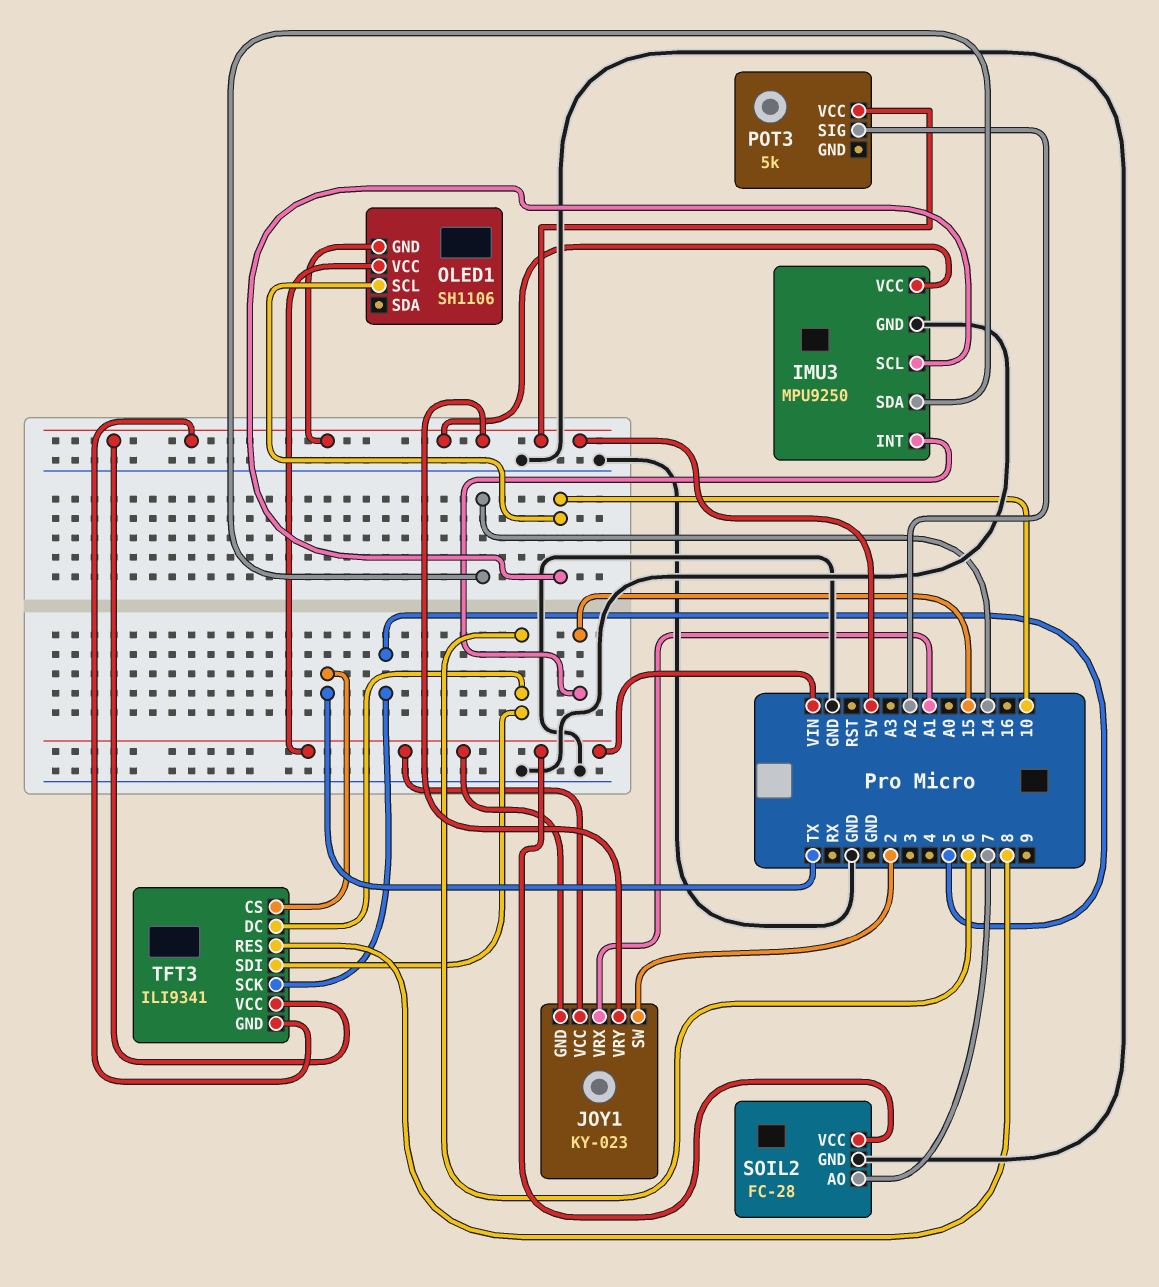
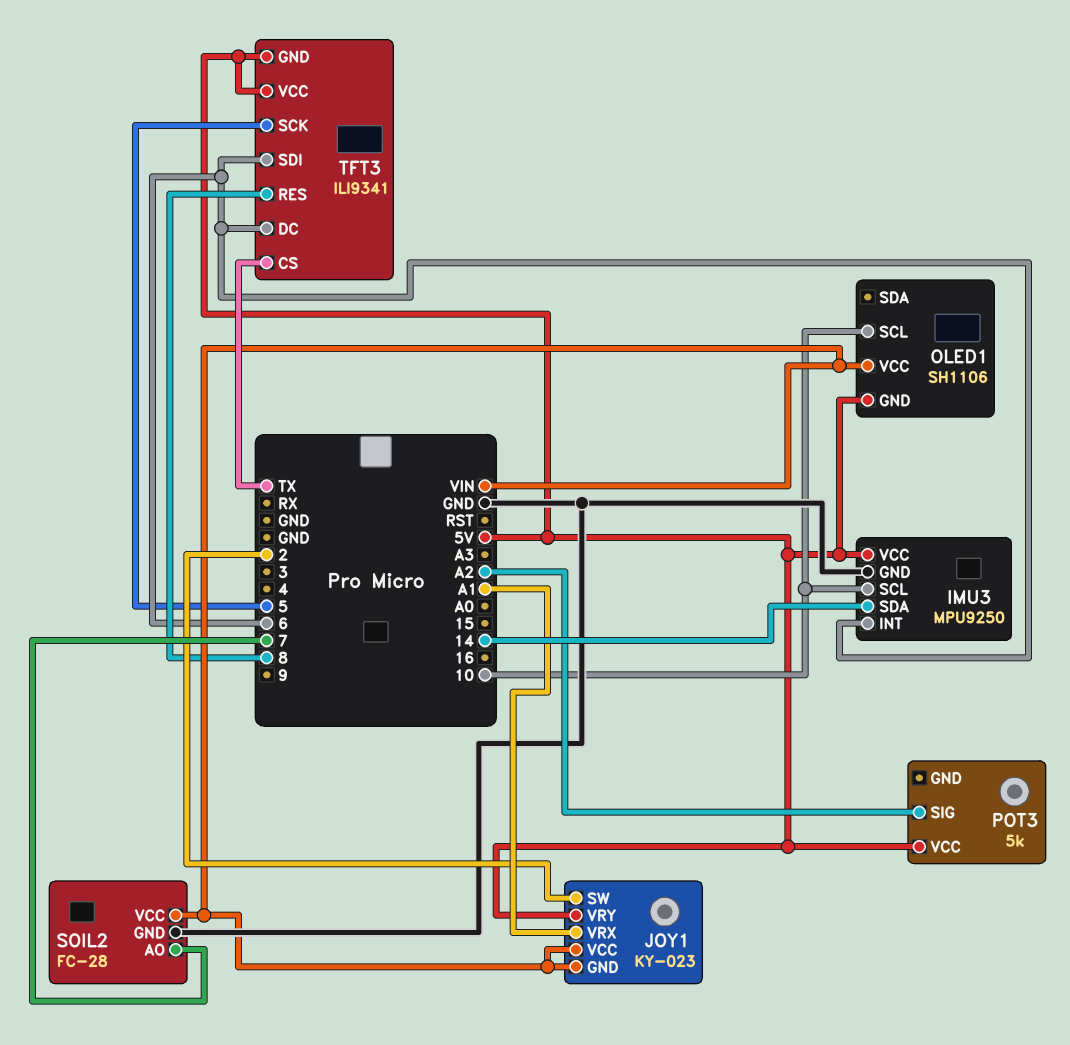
IMU3 pin INT: 15 -> 6

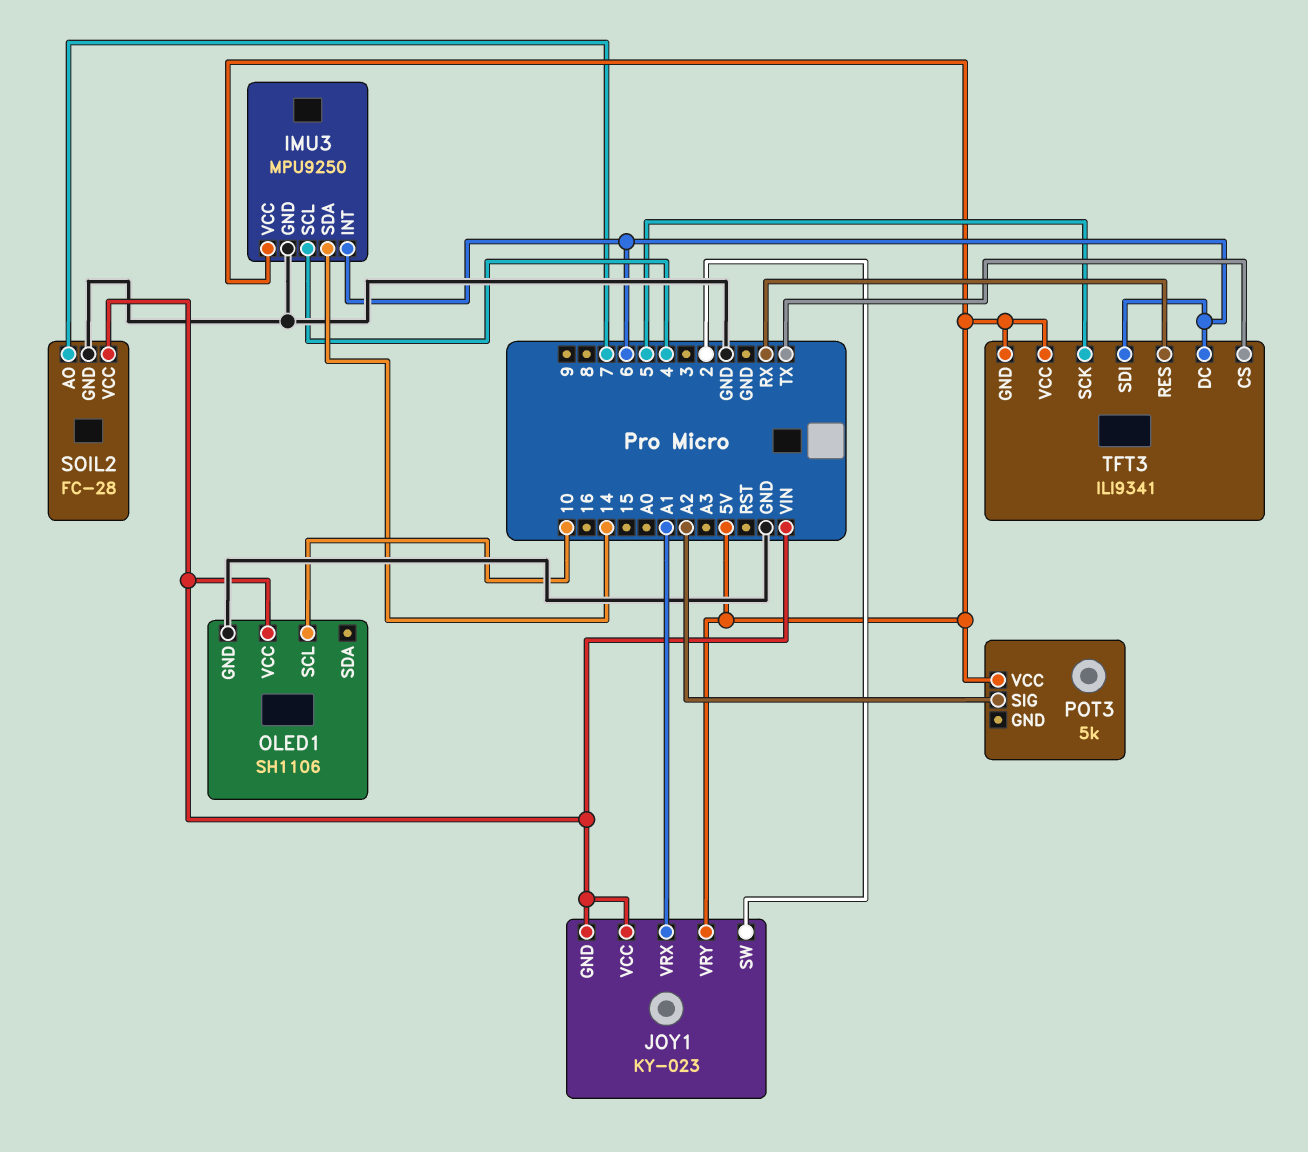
IMU3 pin SCL: 10 -> 4
OLED1 pin GND: 5V -> GND
TFT3 pin RES: 8 -> RX

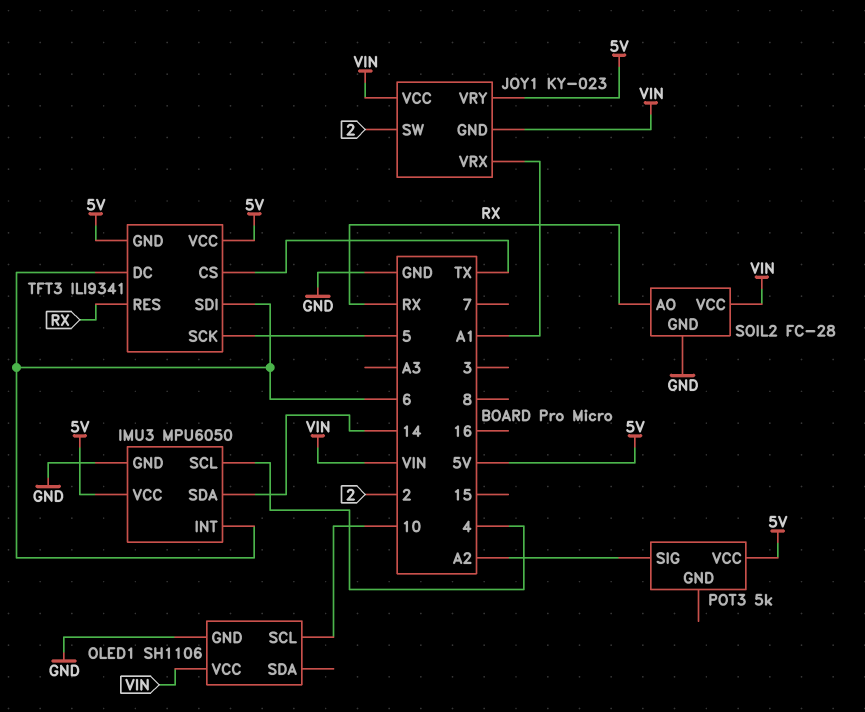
IMU3: MPU9250 -> MPU6050
SOIL2 pin AO: 7 -> RX

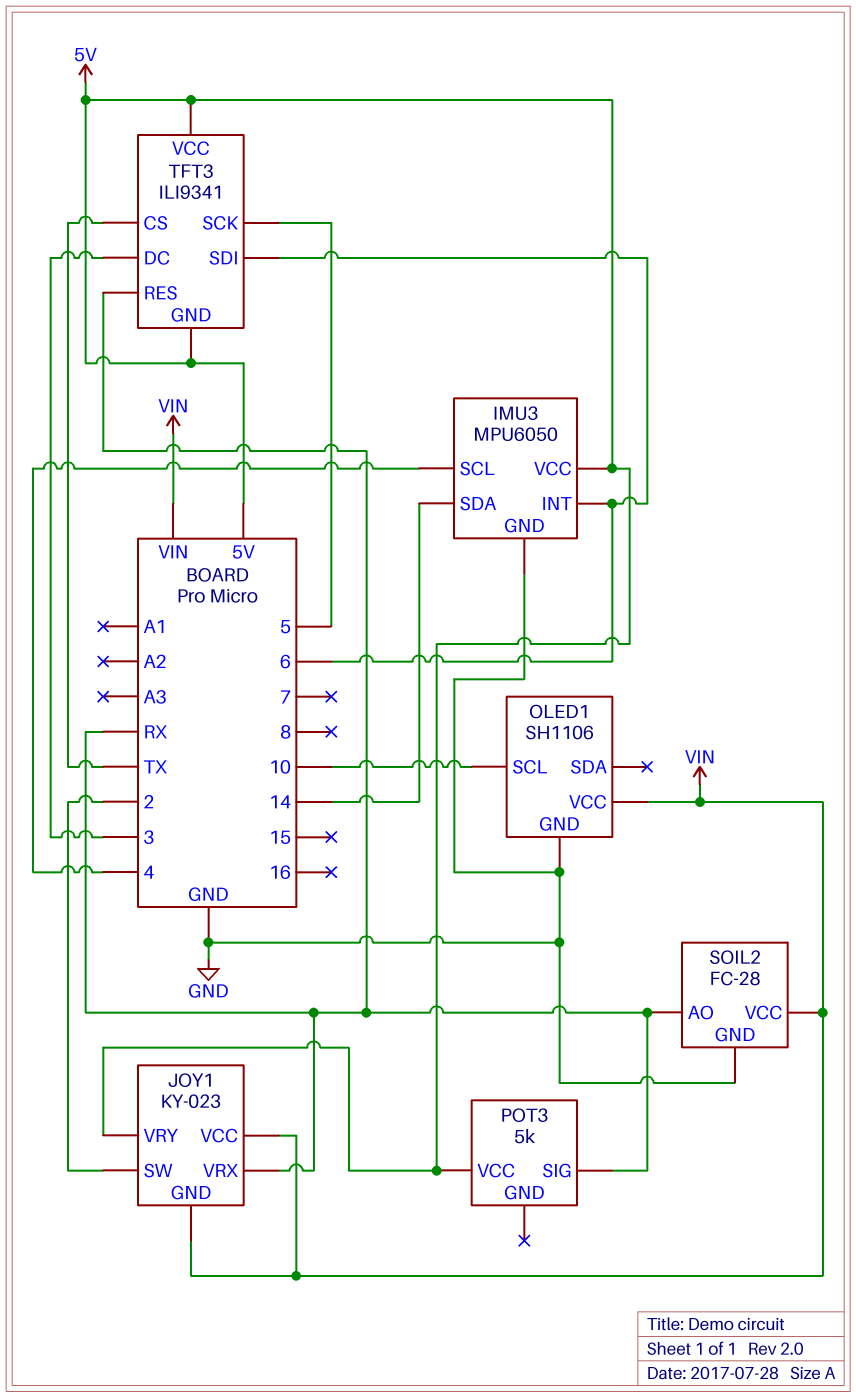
JOY1 pin VRX: A1 -> RX
POT3 pin SIG: A2 -> RX
TFT3 pin DC: 6 -> 3

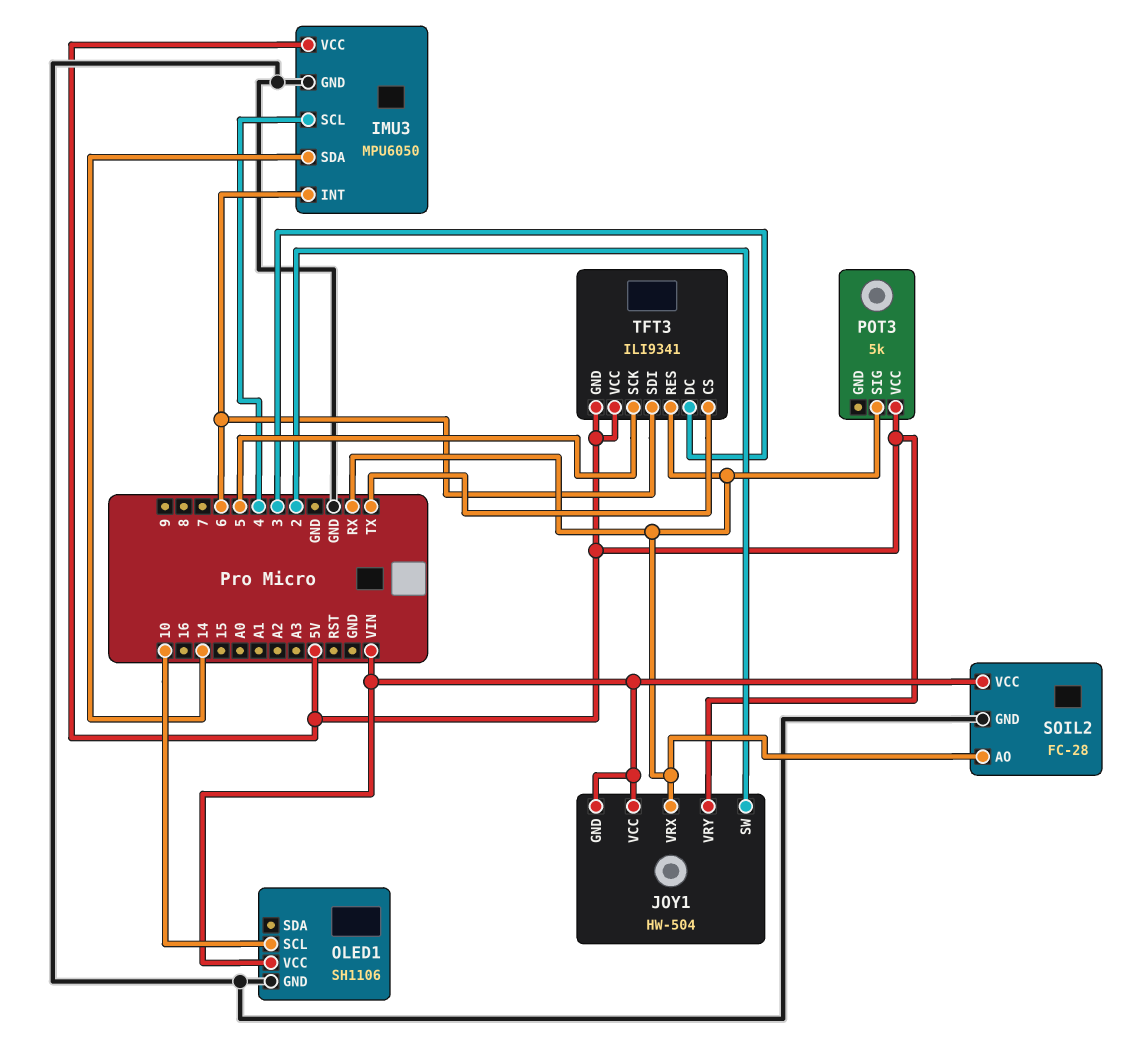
JOY1: KY-023 -> HW-504

